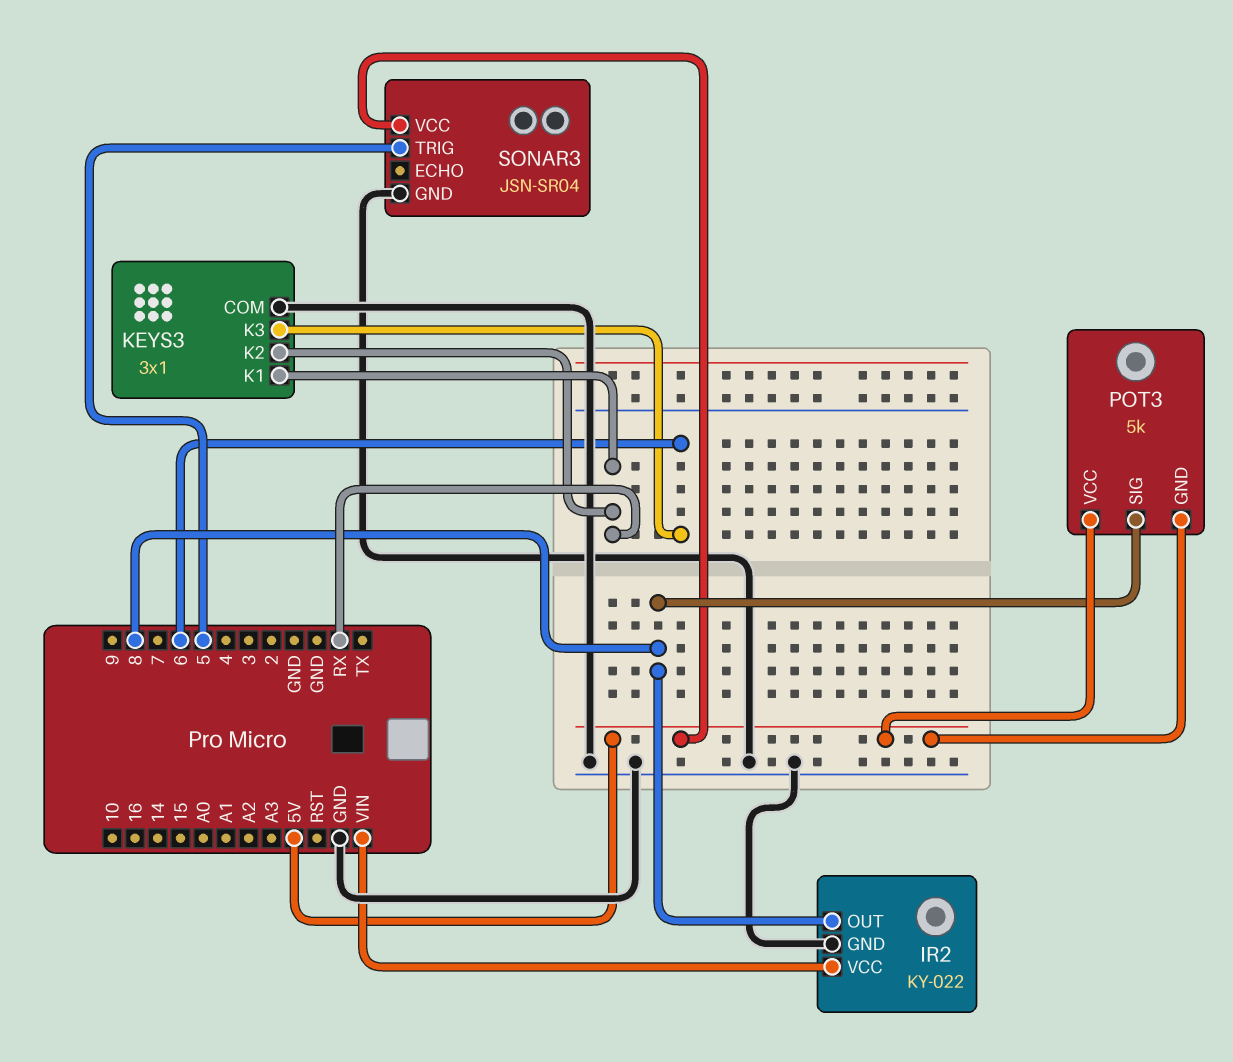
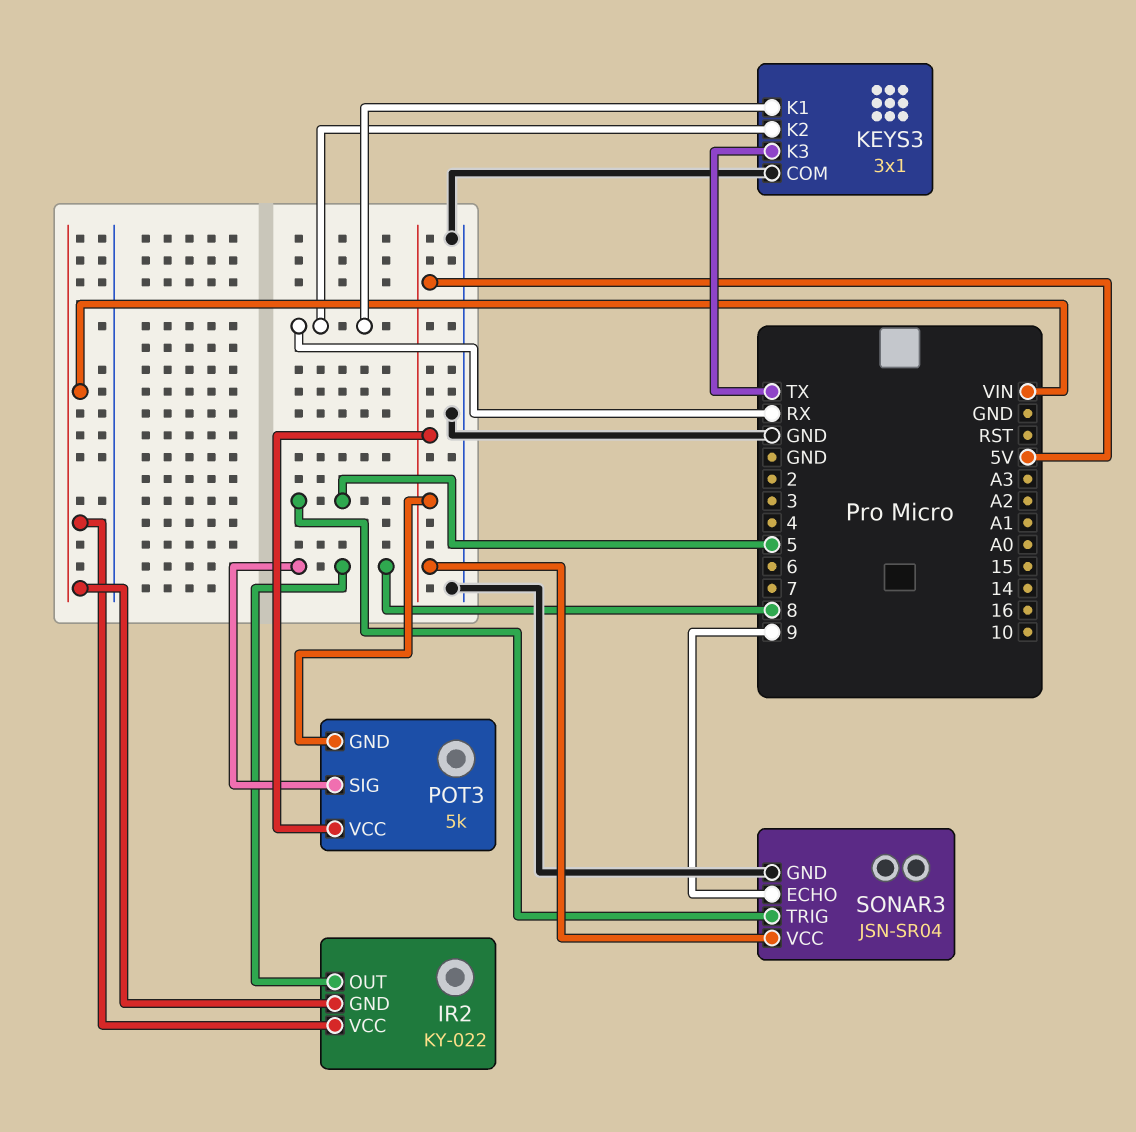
IR2 pin GND: GND -> VIN
KEYS3 pin K3: 6 -> TX
SONAR3 pin ECHO: none -> 9

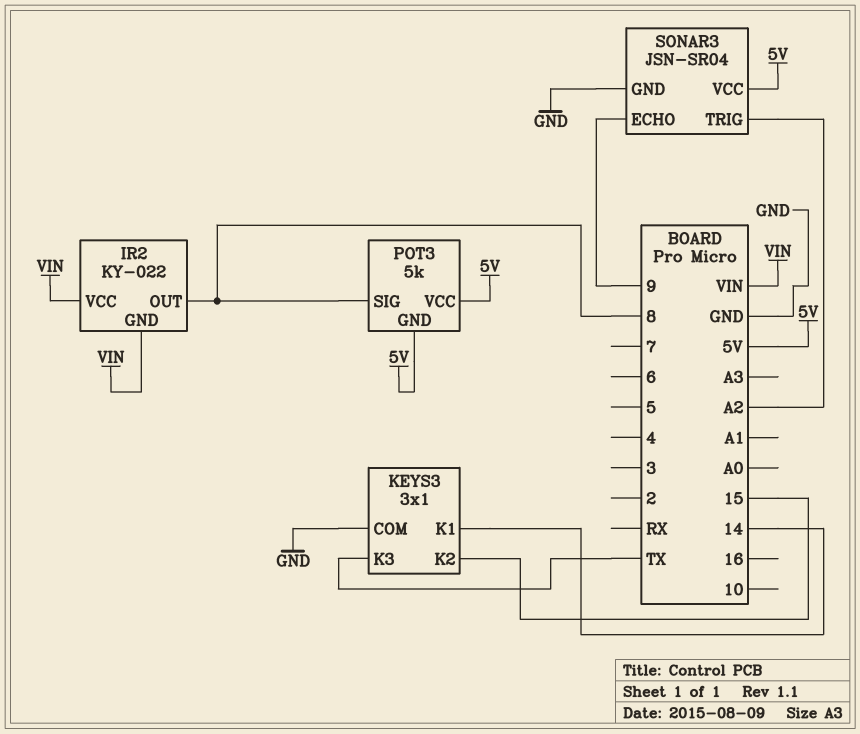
KEYS3 pin K1: RX -> 14
KEYS3 pin K2: RX -> 15
SONAR3 pin TRIG: 5 -> A2

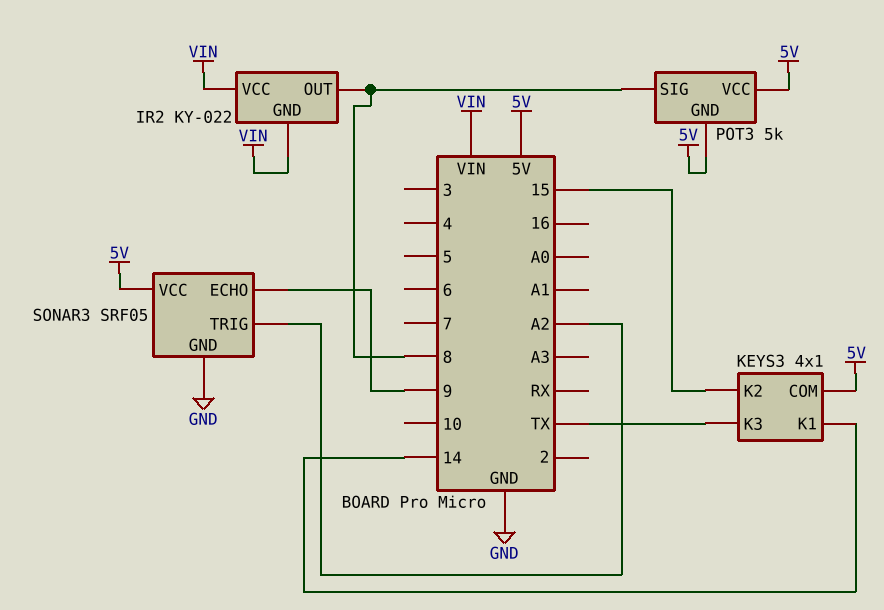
KEYS3: 3x1 -> 4x1
KEYS3 pin COM: GND -> 5V
SONAR3: JSN-SR04 -> SRF05

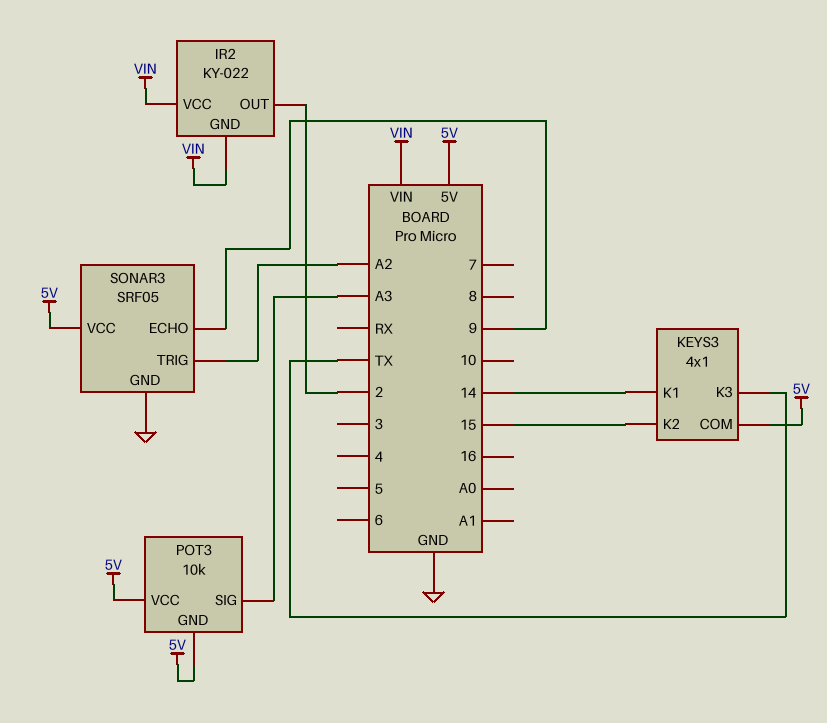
IR2 pin OUT: 8 -> 2
POT3: 5k -> 10k
POT3 pin SIG: 8 -> A3

